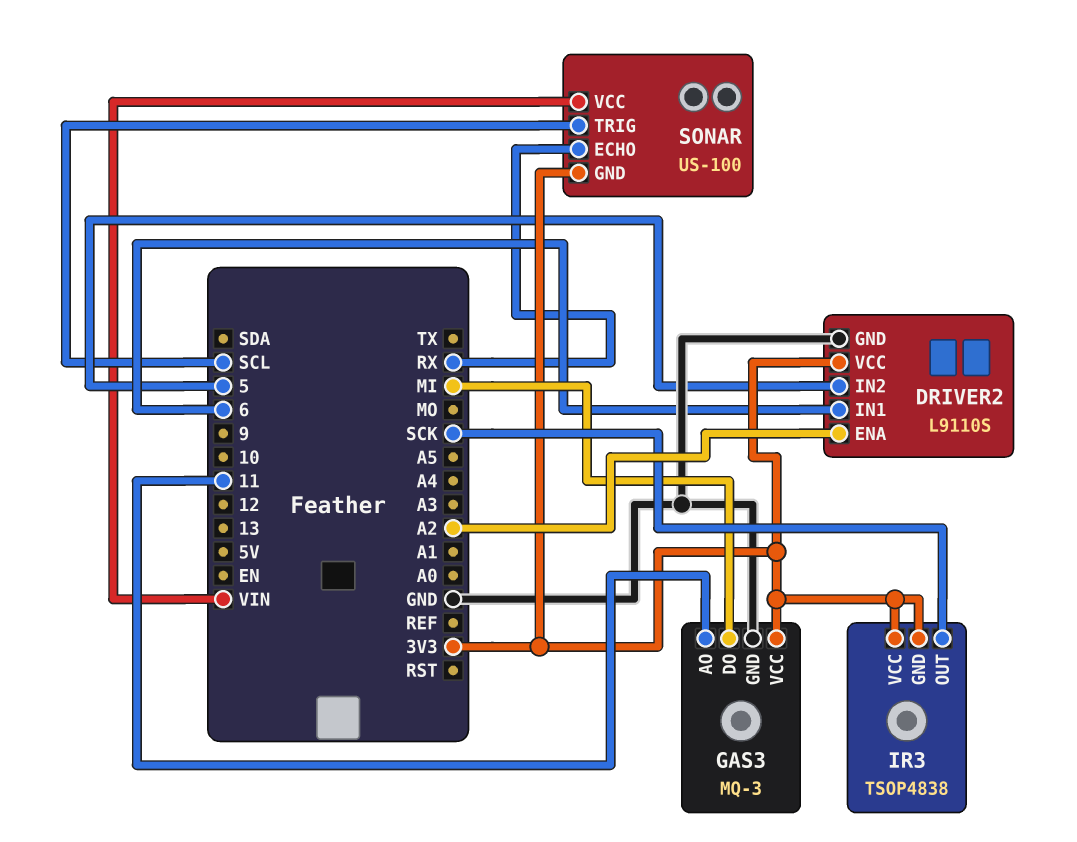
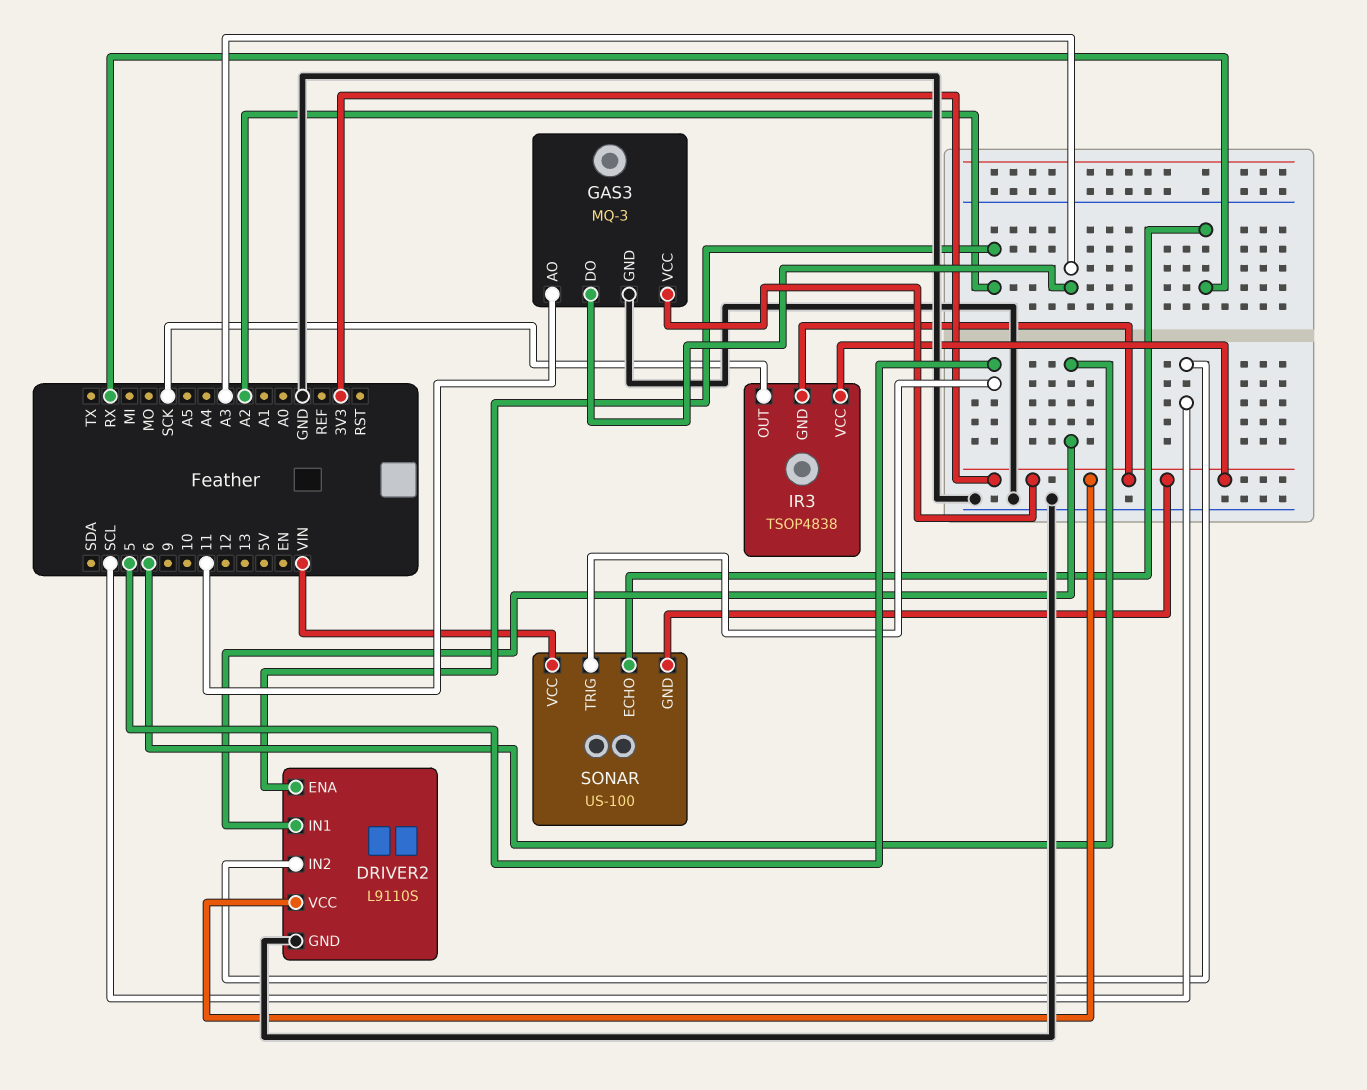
DRIVER2 pin IN2: 5 -> SCL
GAS3 pin DO: MI -> A3
SONAR pin TRIG: SCL -> 5

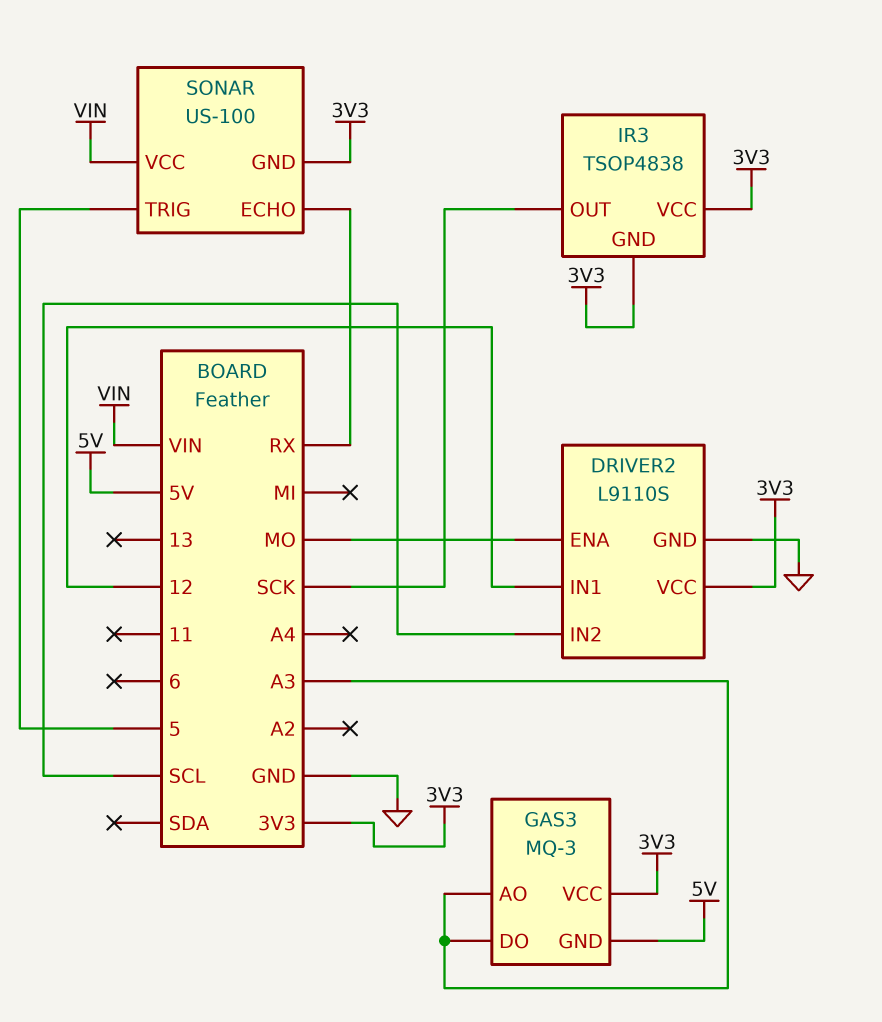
DRIVER2 pin ENA: A2 -> MO
DRIVER2 pin IN1: 6 -> 12
GAS3 pin AO: 11 -> A3
GAS3 pin GND: GND -> 5V

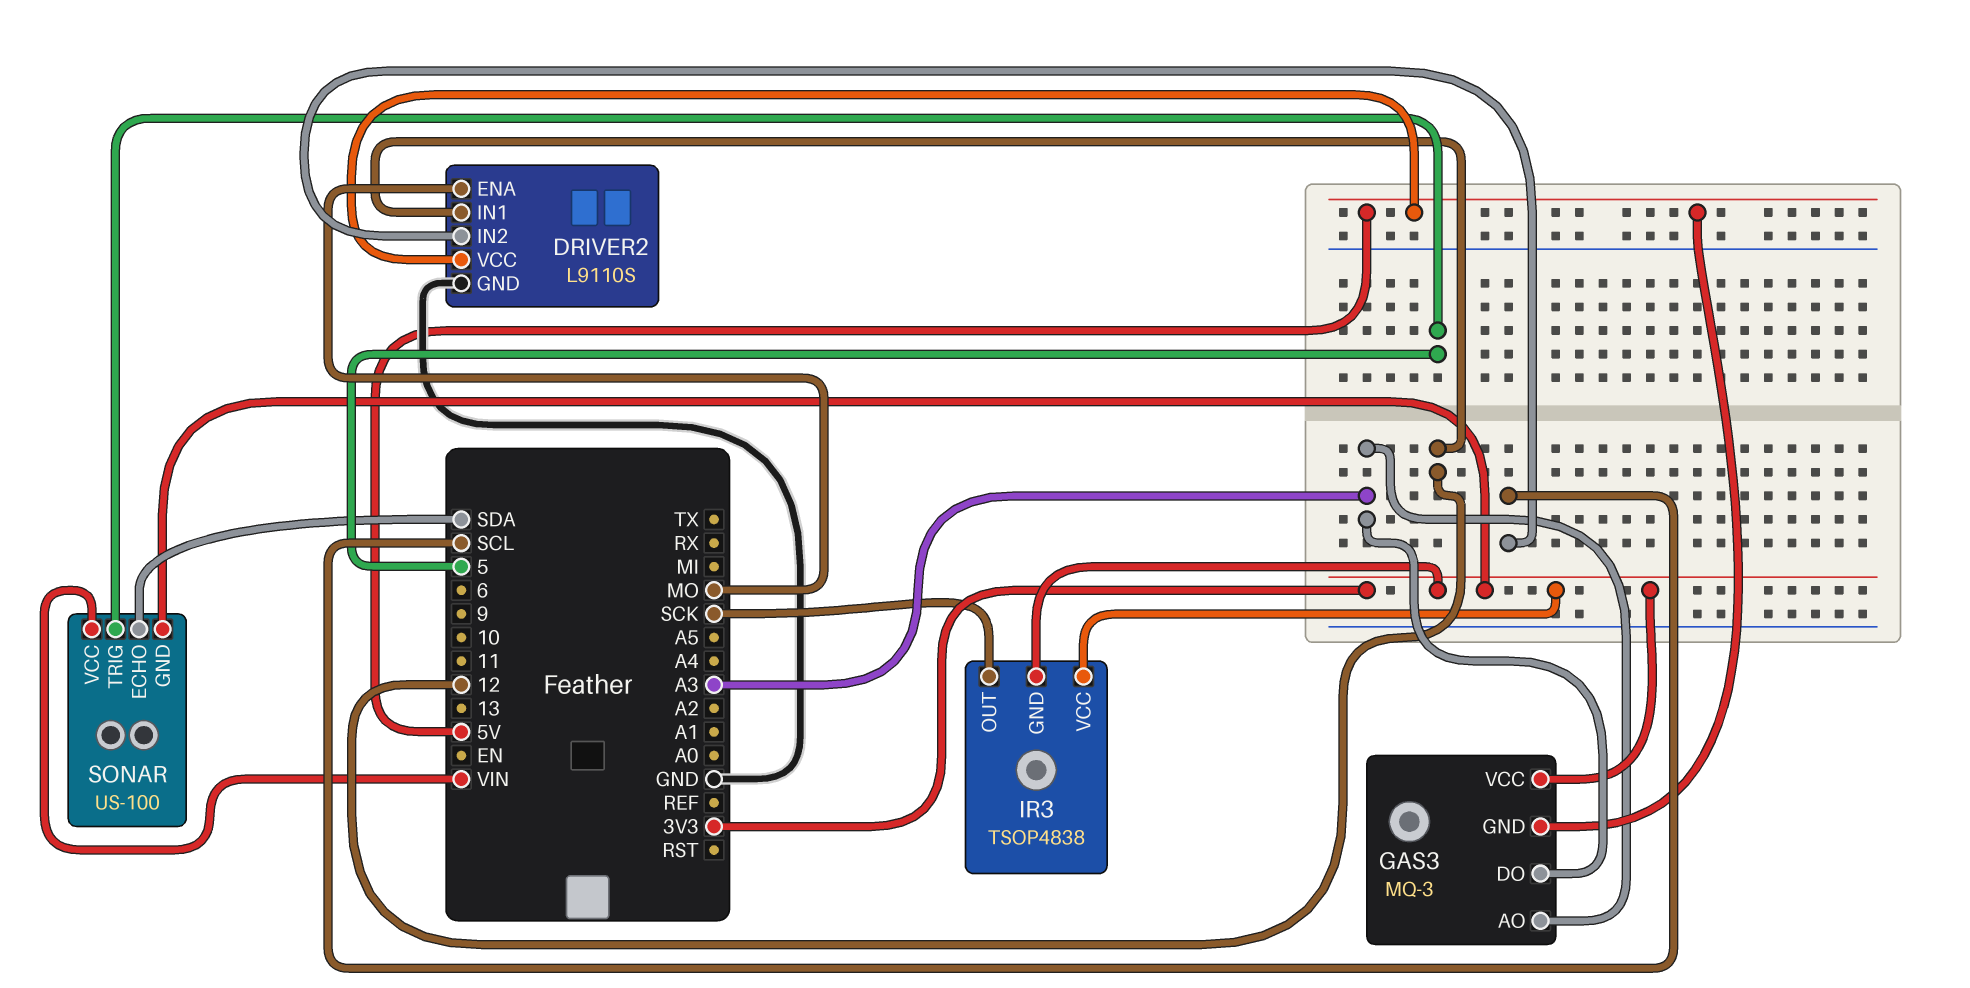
DRIVER2 pin VCC: 3V3 -> 5V
SONAR pin ECHO: RX -> SDA

